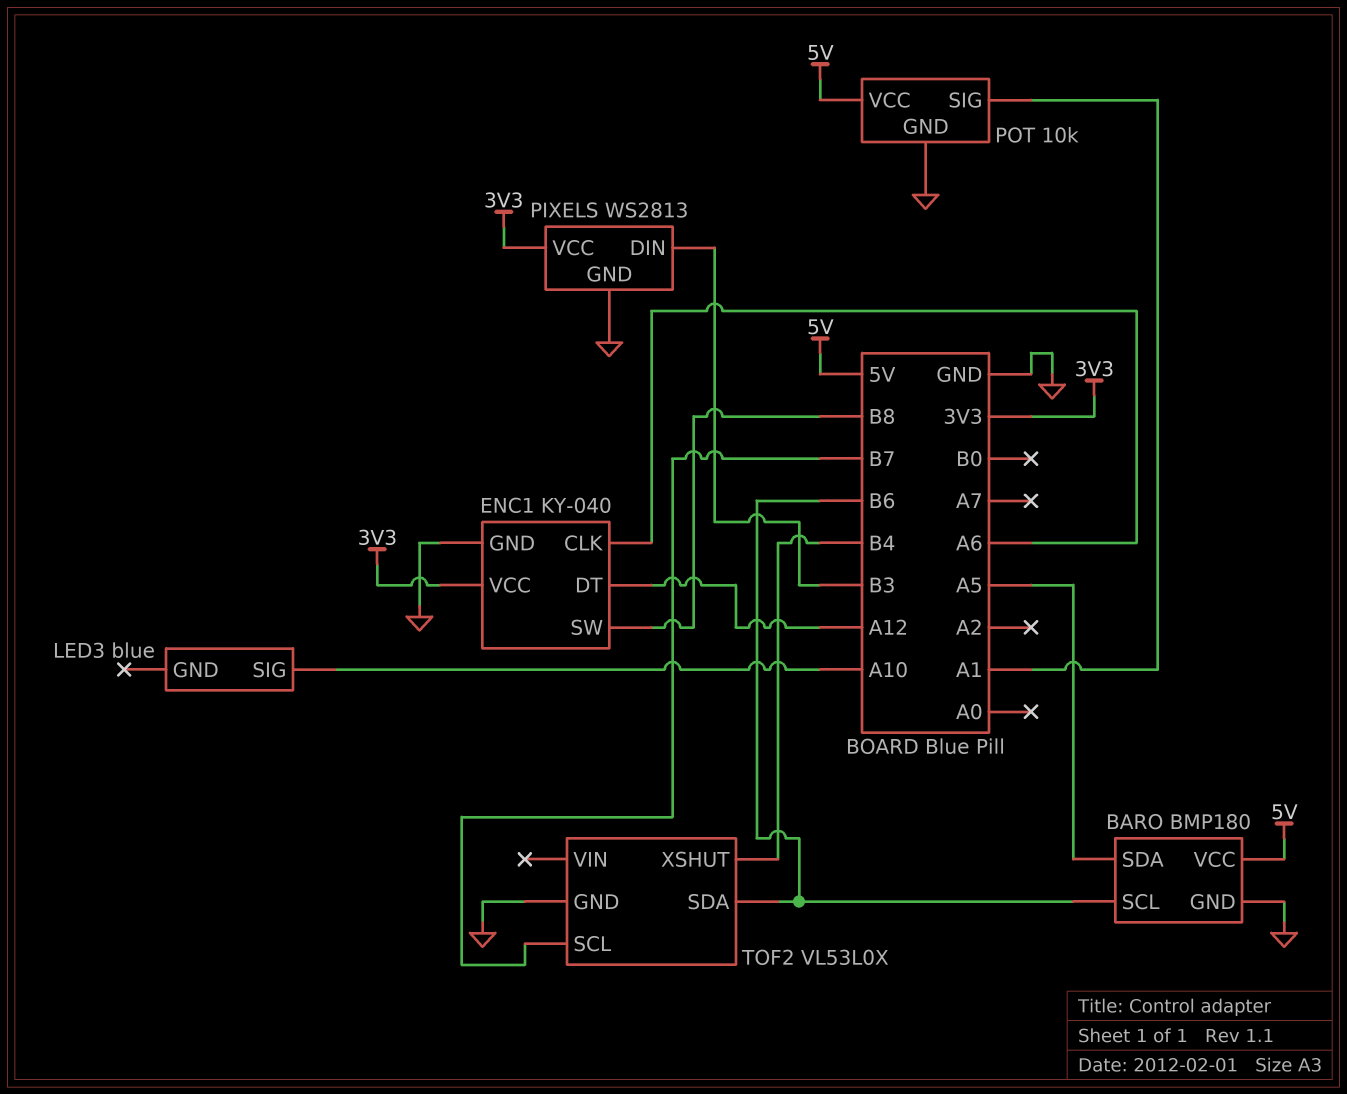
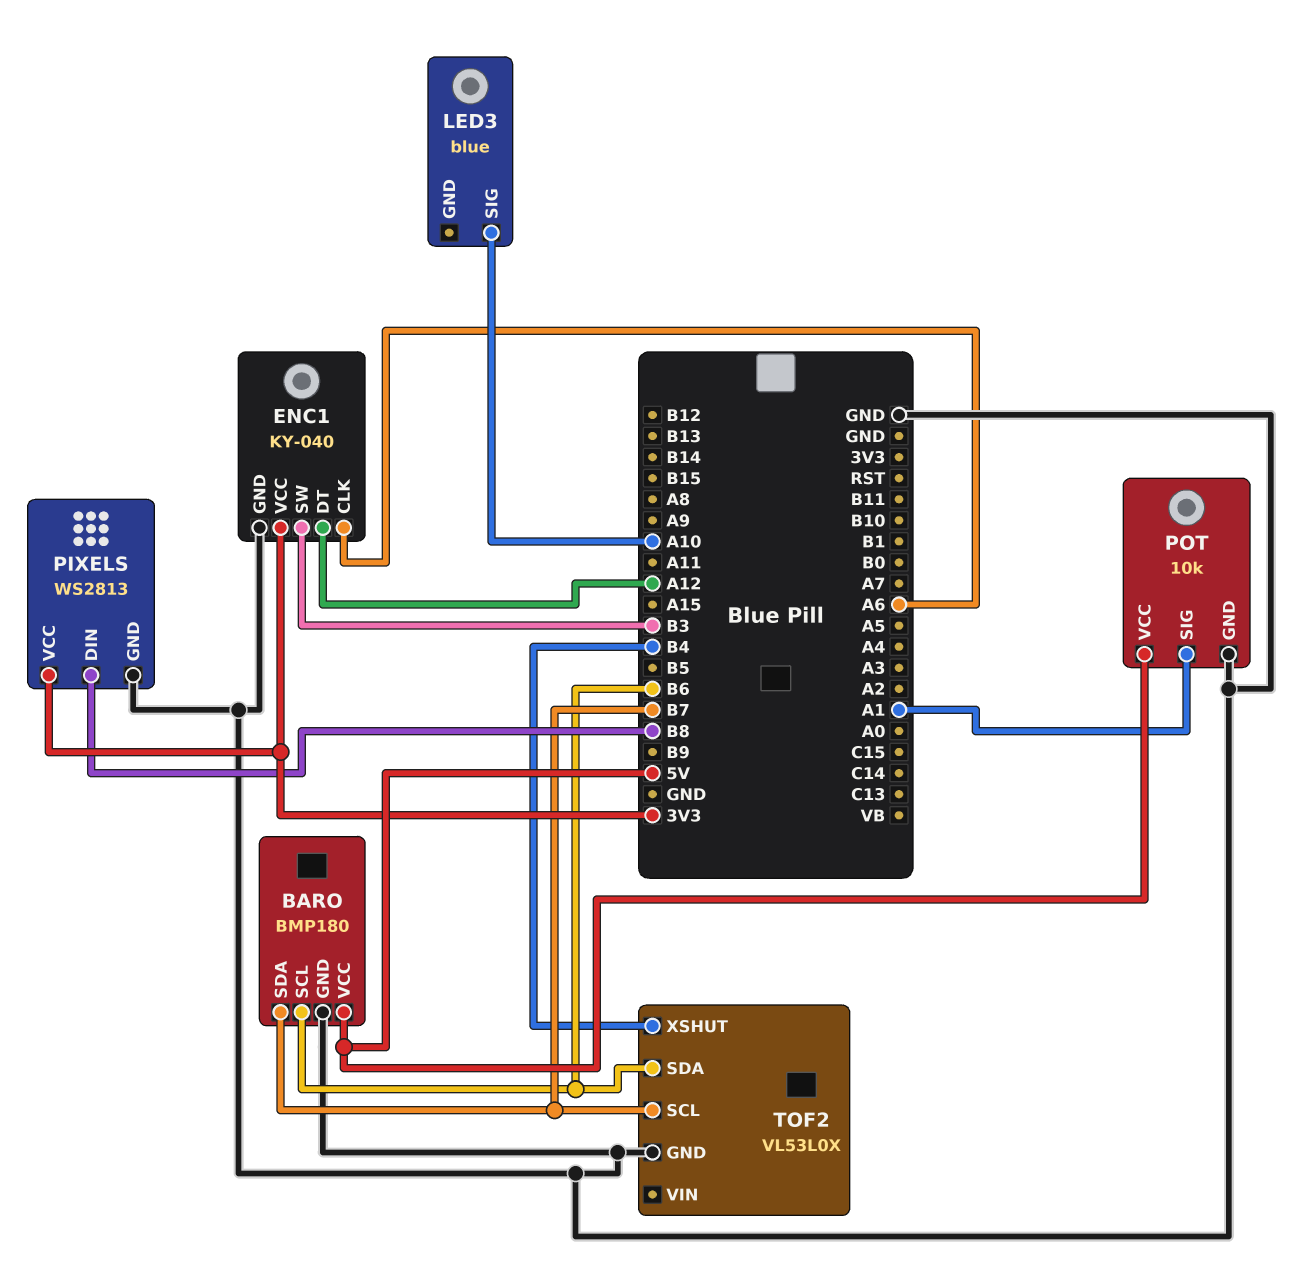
BARO pin SDA: A5 -> B7
ENC1 pin SW: B8 -> B3
PIXELS pin DIN: B3 -> B8

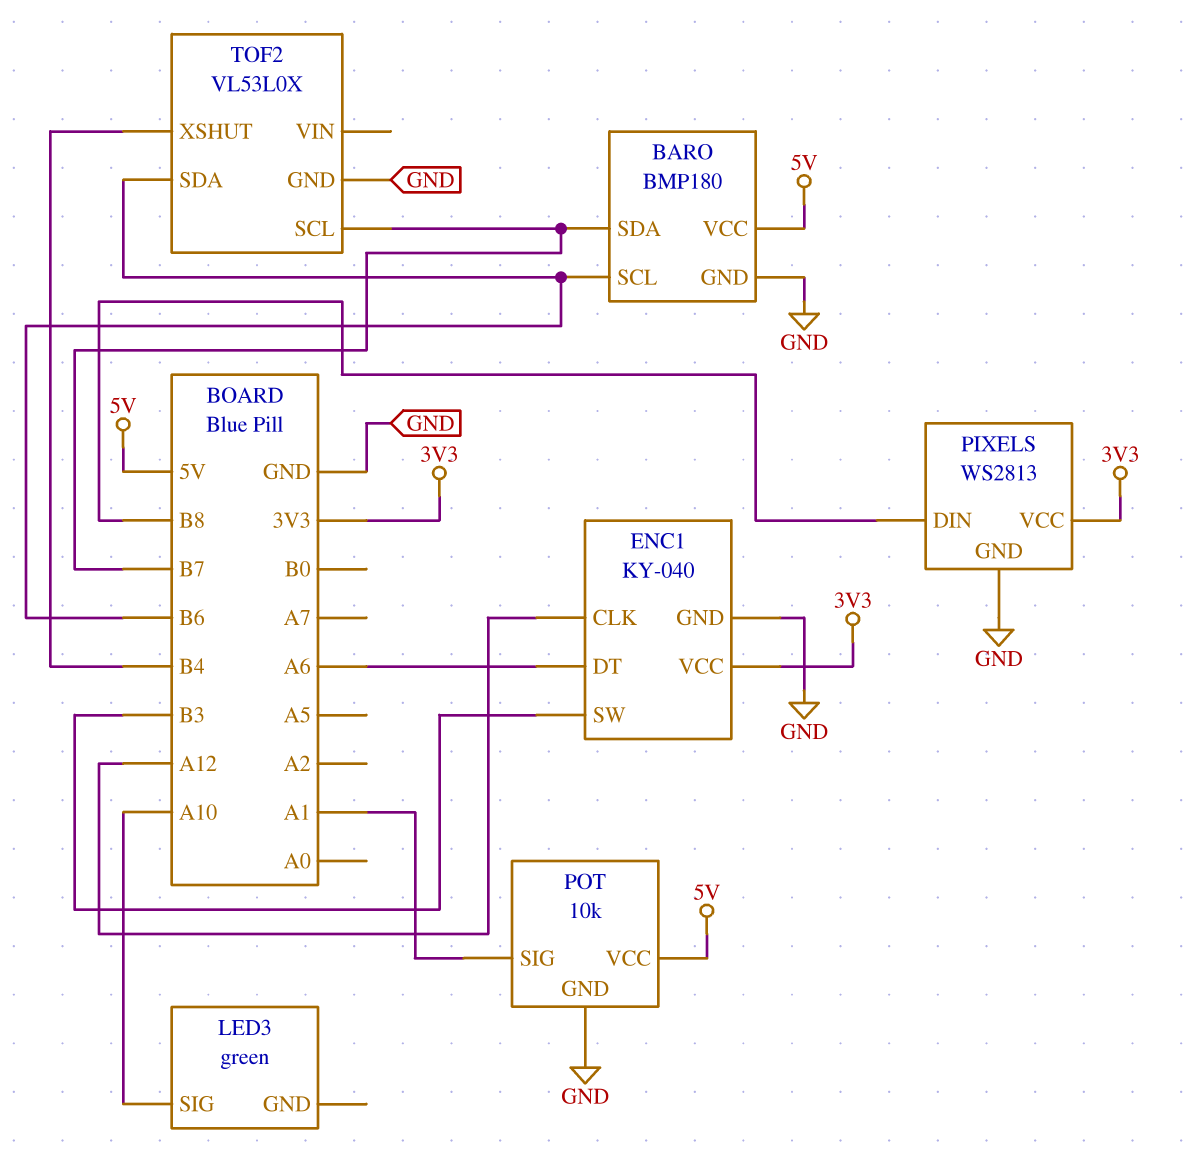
ENC1 pin CLK: A6 -> A12
ENC1 pin DT: A12 -> A6
LED3: blue -> green

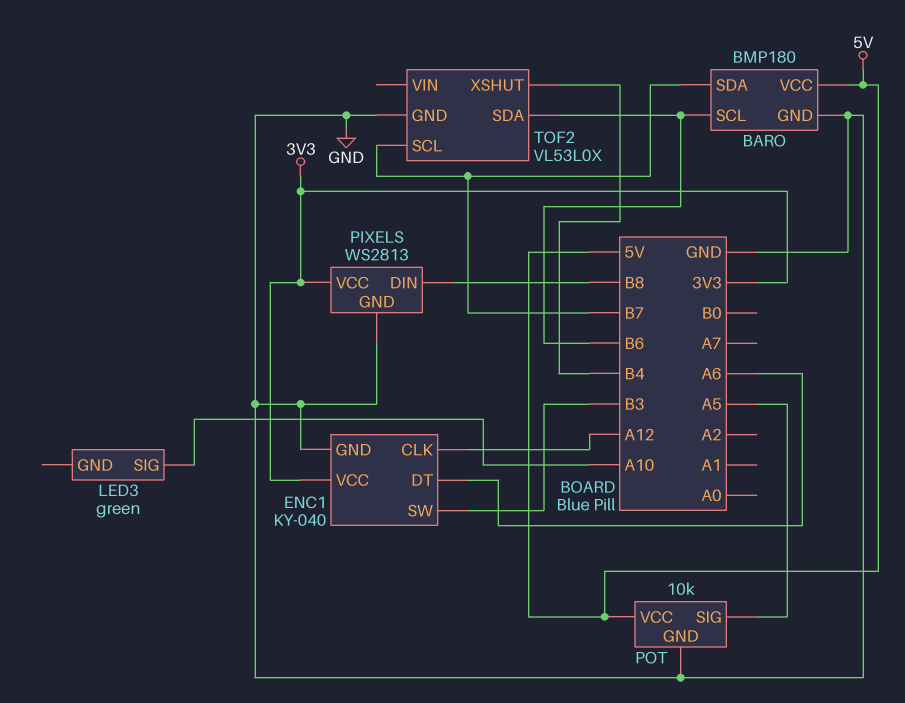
POT pin SIG: A1 -> A5

